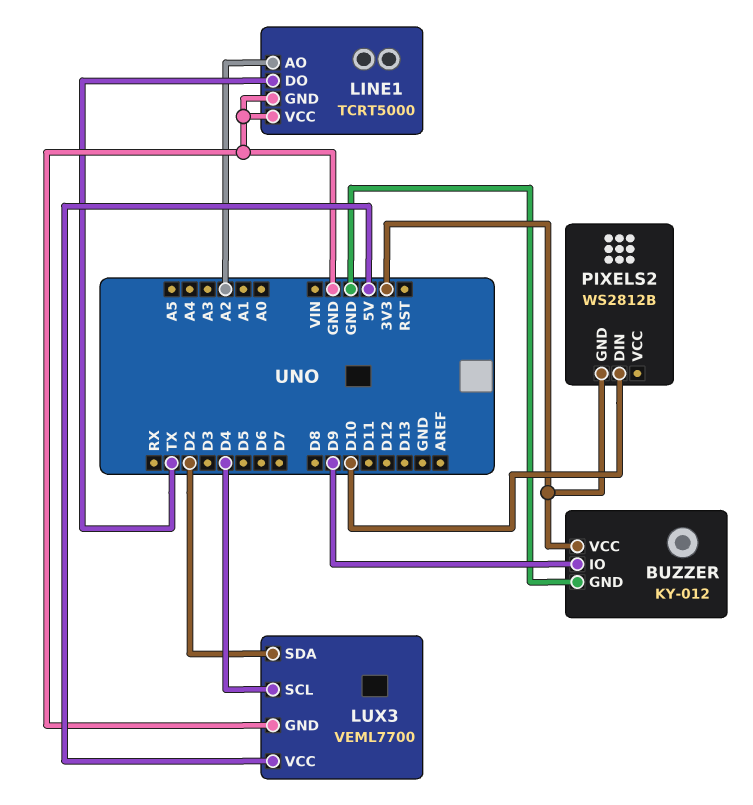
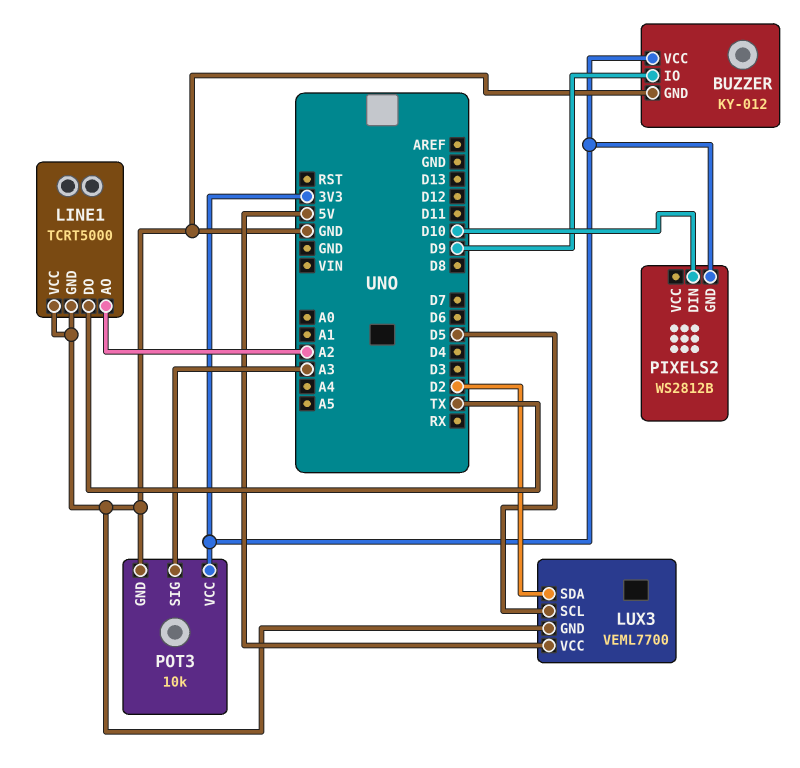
LUX3 pin SCL: D4 -> D5
POT3: none -> 10k
POT3 pin GND: none -> GND
POT3 pin SIG: none -> A3
POT3 pin VCC: none -> 3V3

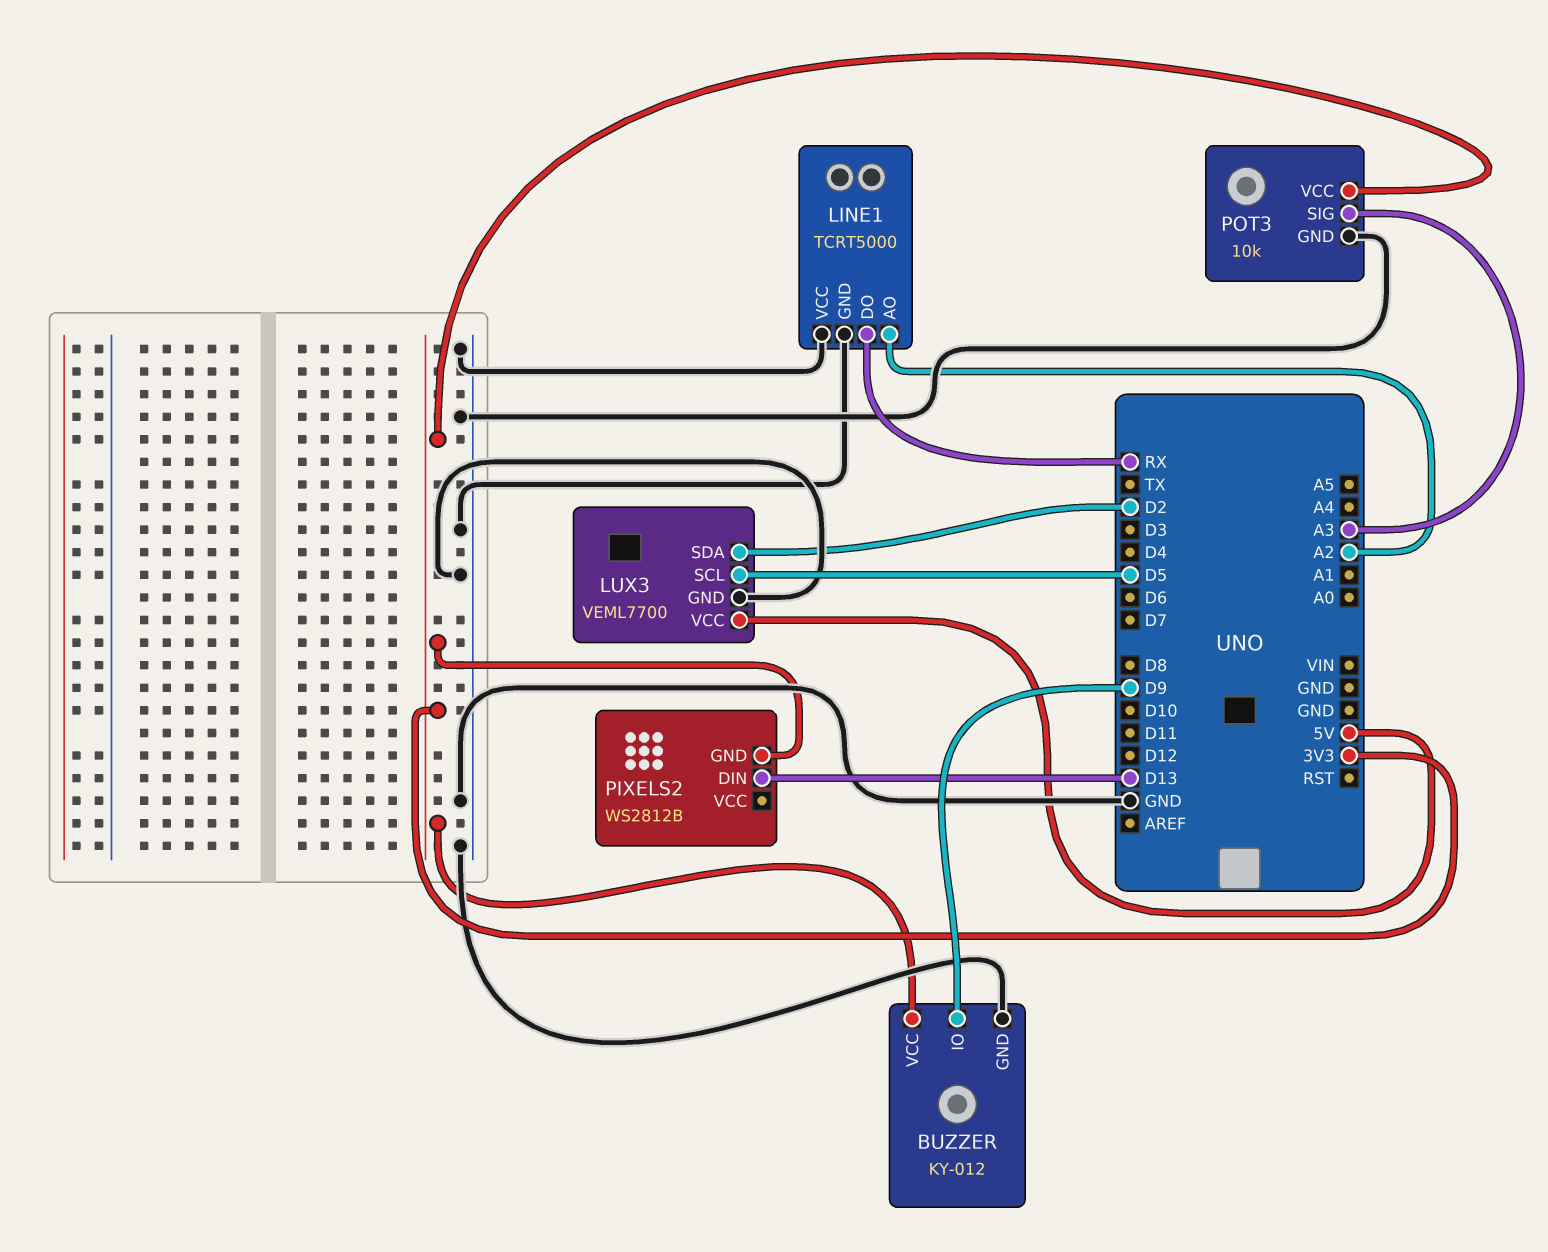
LINE1 pin DO: TX -> RX
PIXELS2 pin DIN: D10 -> D13

